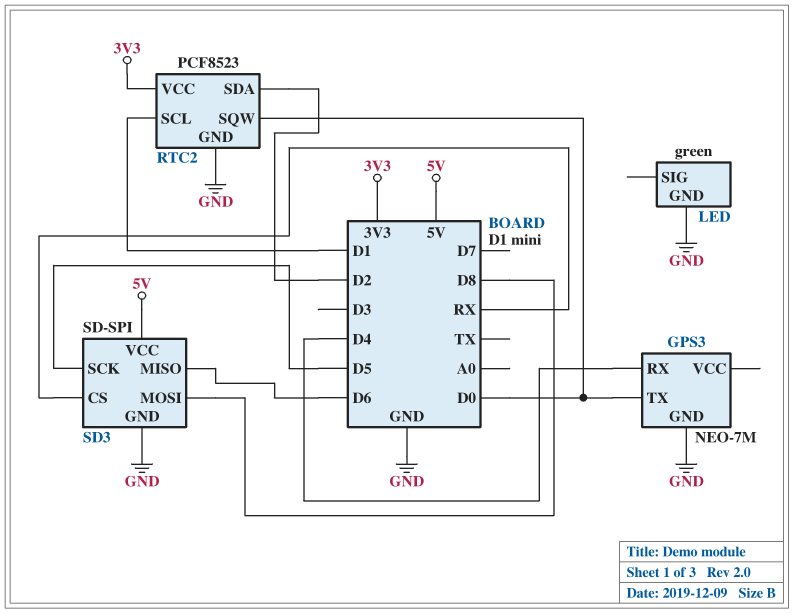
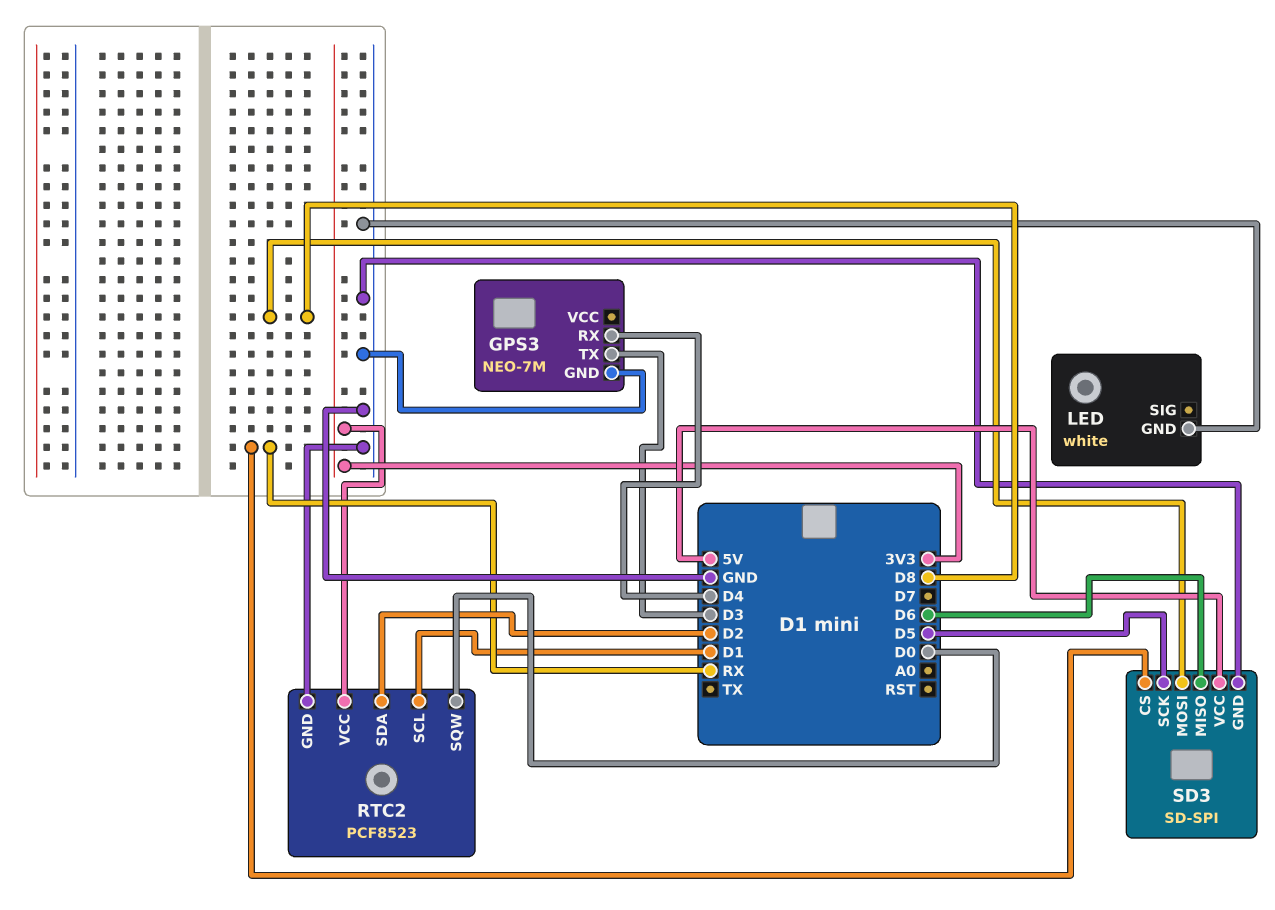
GPS3 pin TX: D0 -> D3
LED: green -> white

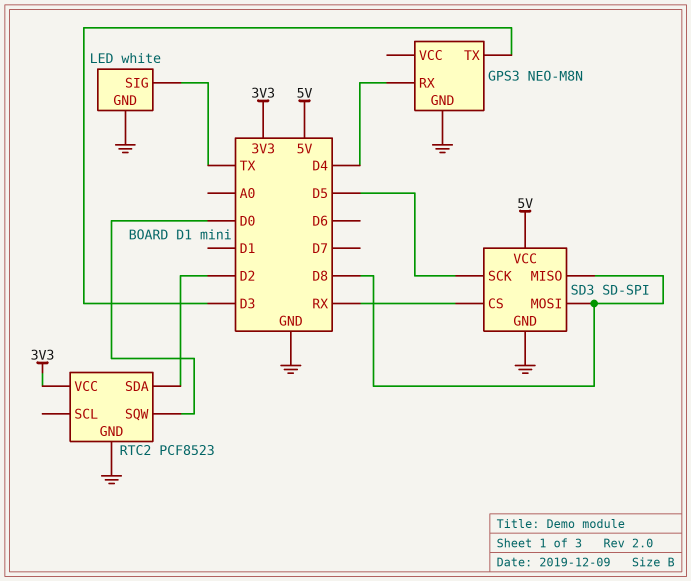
GPS3: NEO-7M -> NEO-M8N
LED pin SIG: none -> TX
RTC2 pin SCL: D1 -> none
SD3 pin MISO: D6 -> D8

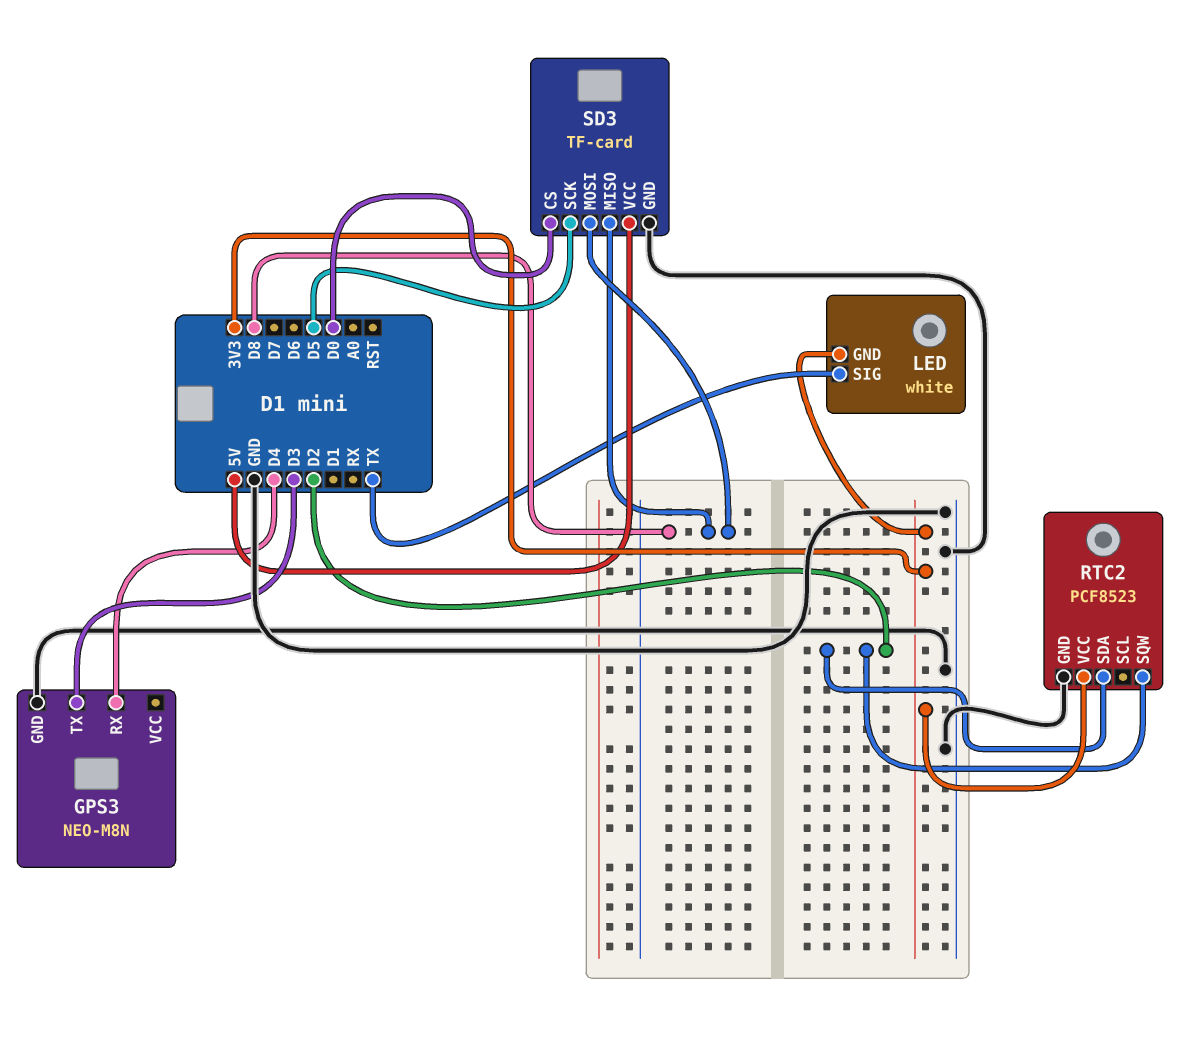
LED pin GND: GND -> 3V3
RTC2 pin SQW: D0 -> D2
SD3: SD-SPI -> TF-card
SD3 pin CS: RX -> D0

